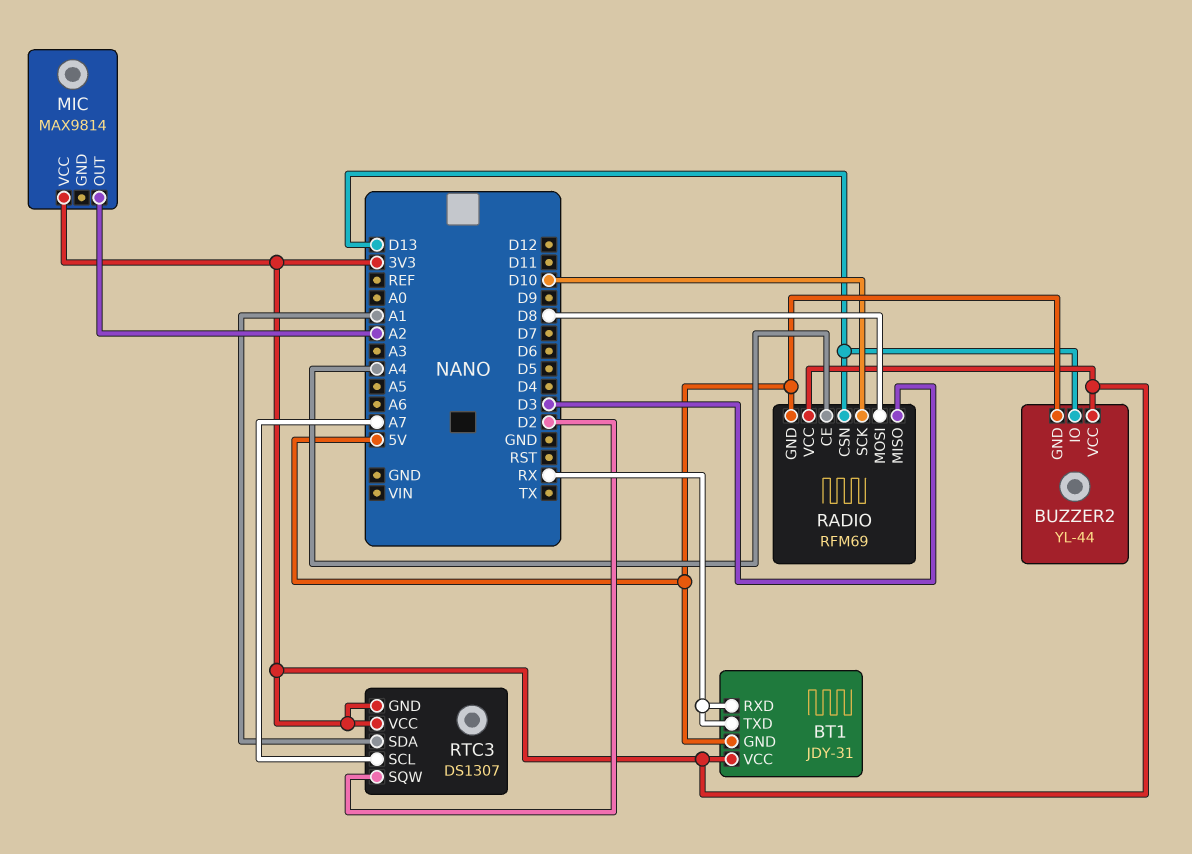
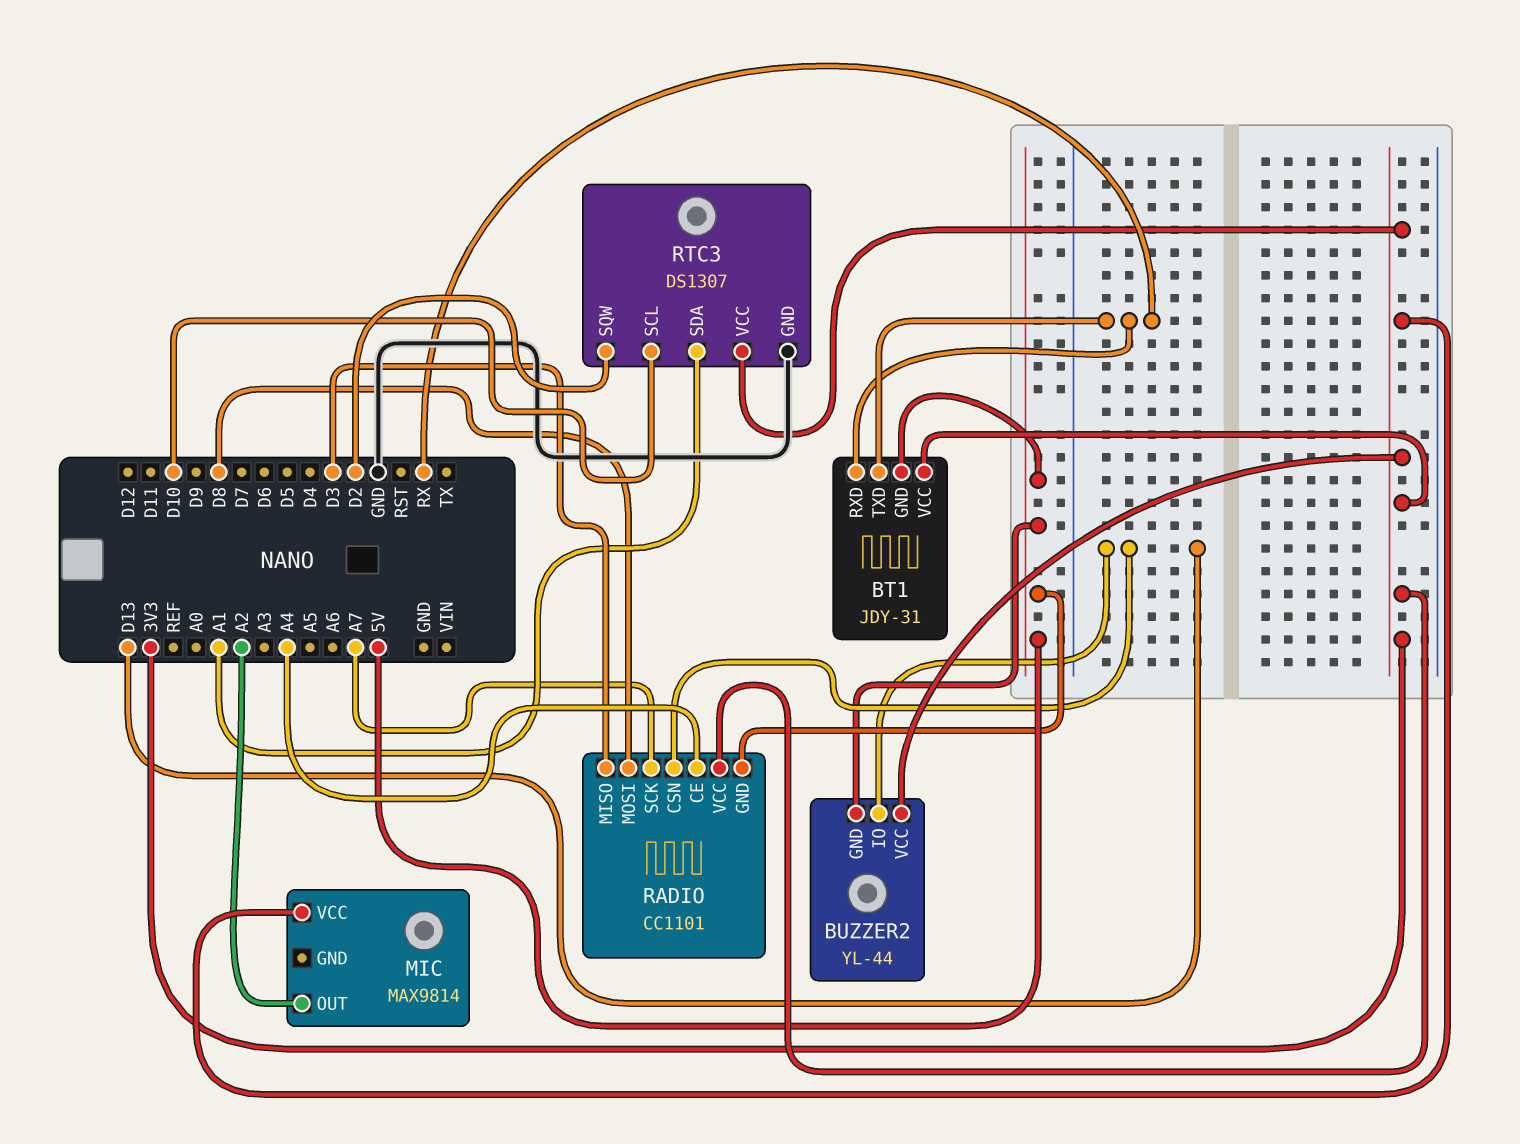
RADIO: RFM69 -> CC1101
RADIO pin SCK: D10 -> A7
RTC3 pin GND: 3V3 -> GND
RTC3 pin SCL: A7 -> D10

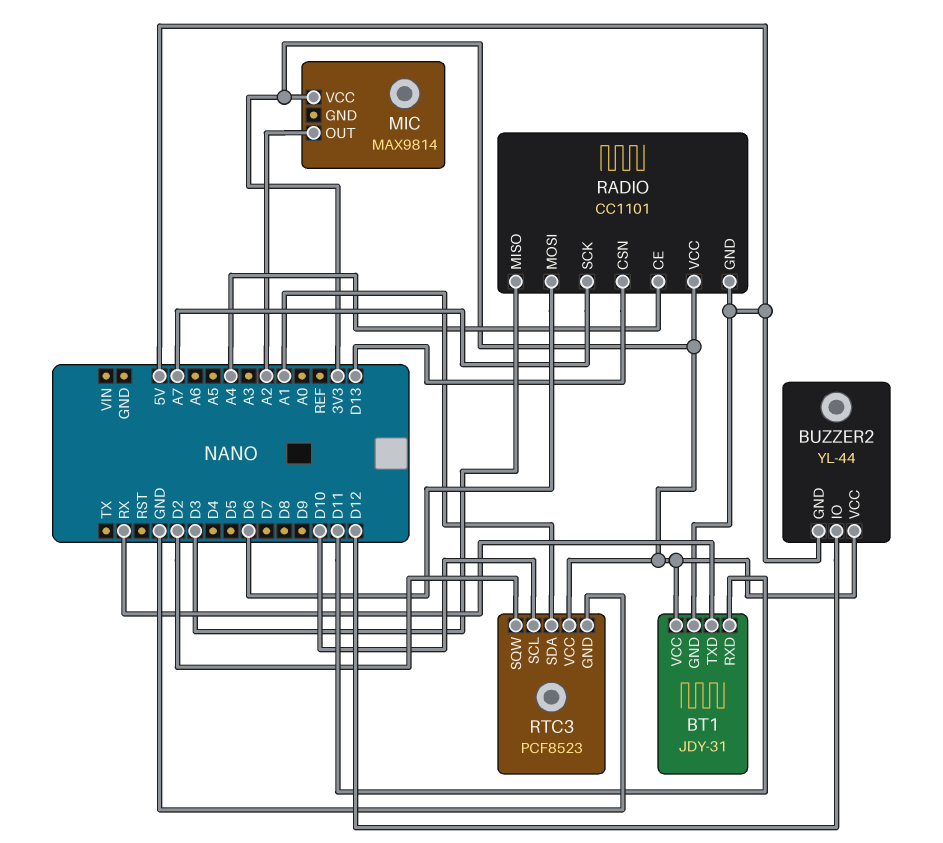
BT1 pin RXD: RX -> D11
BUZZER2 pin IO: D13 -> D12
RADIO pin MOSI: D8 -> D6
RTC3: DS1307 -> PCF8523

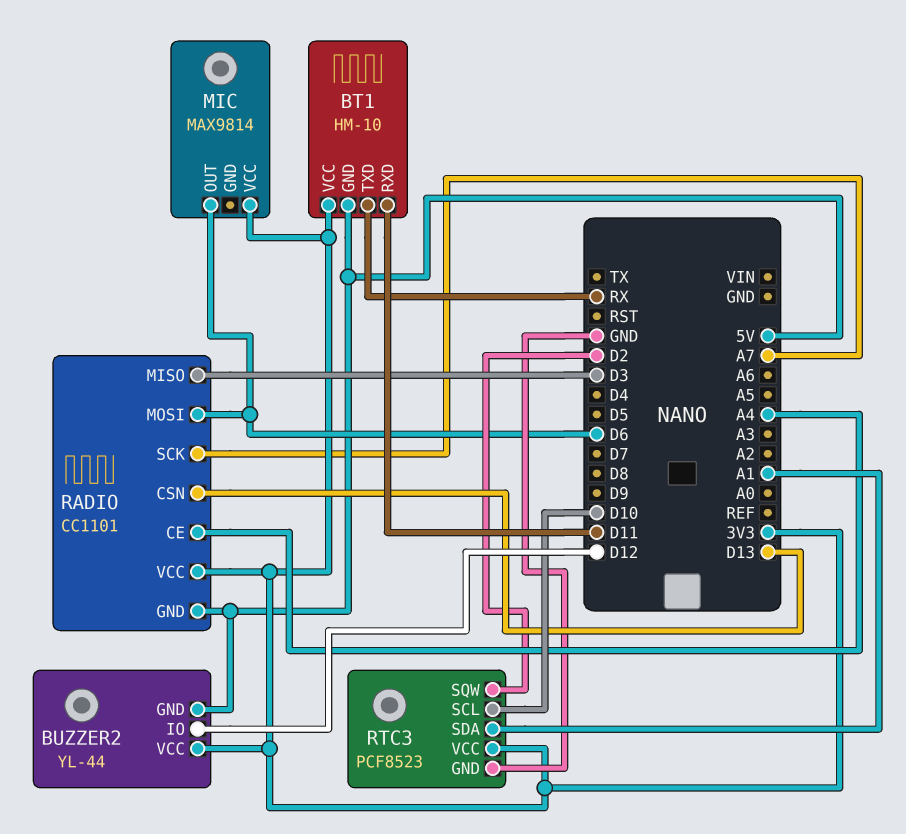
BT1: JDY-31 -> HM-10
MIC pin OUT: A2 -> D6

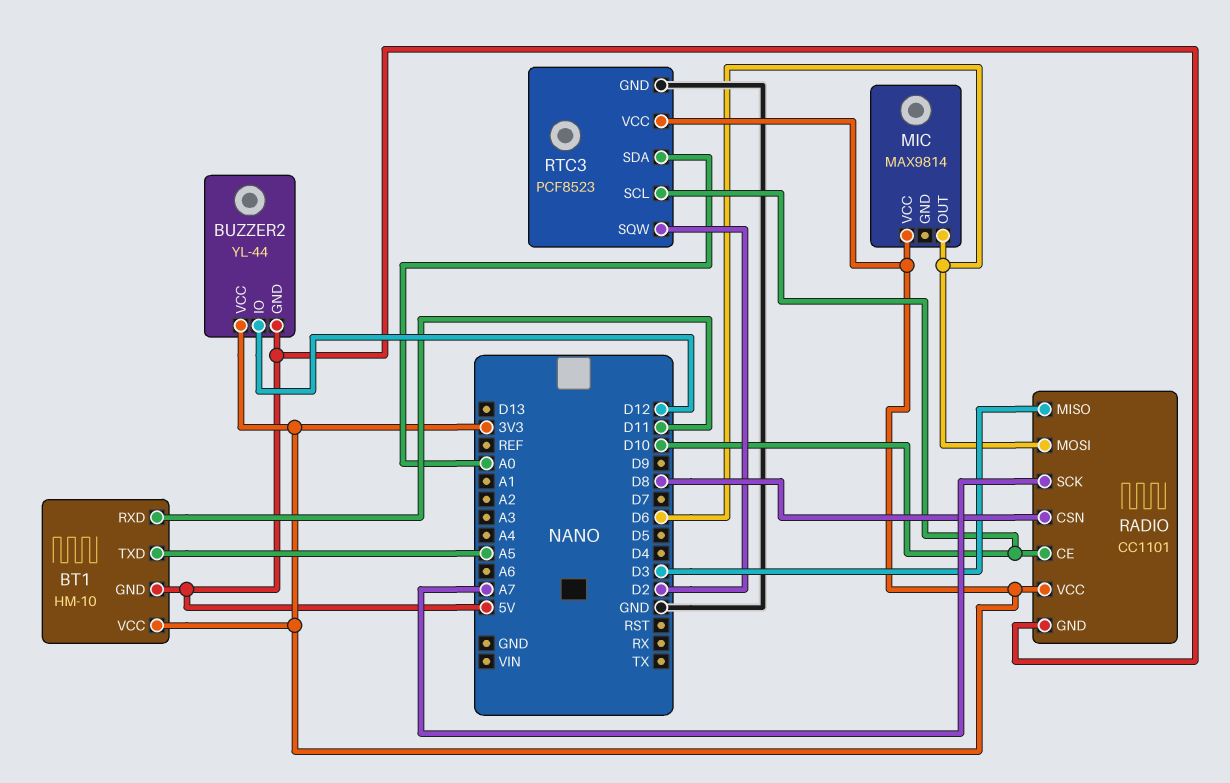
BT1 pin TXD: RX -> A5
RADIO pin CE: A4 -> D10
RADIO pin CSN: D13 -> D8
RTC3 pin SDA: A1 -> A0

